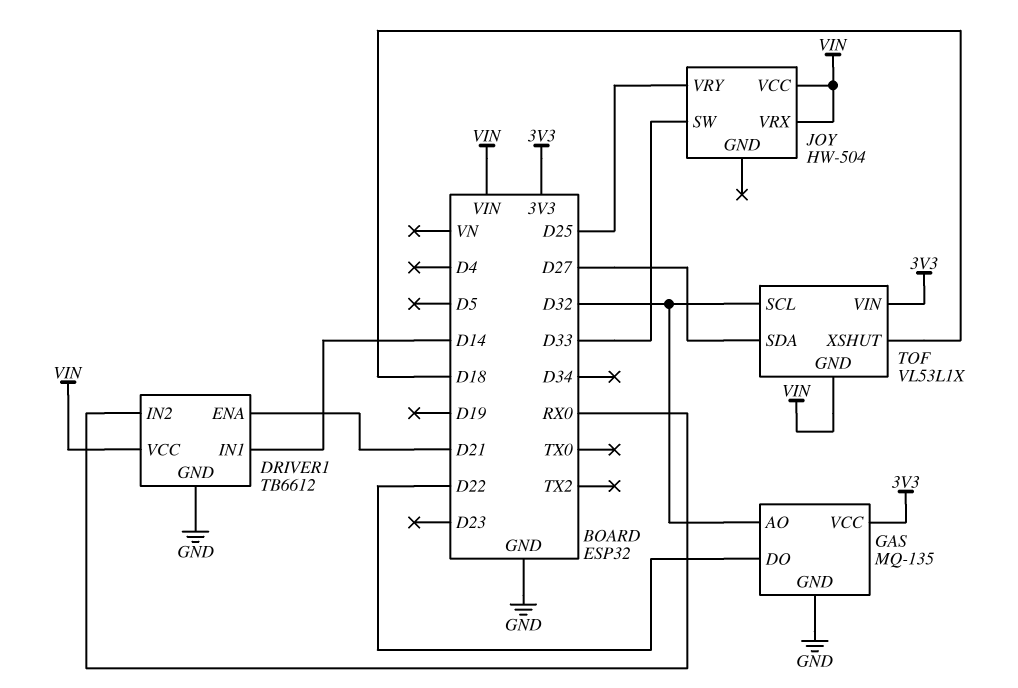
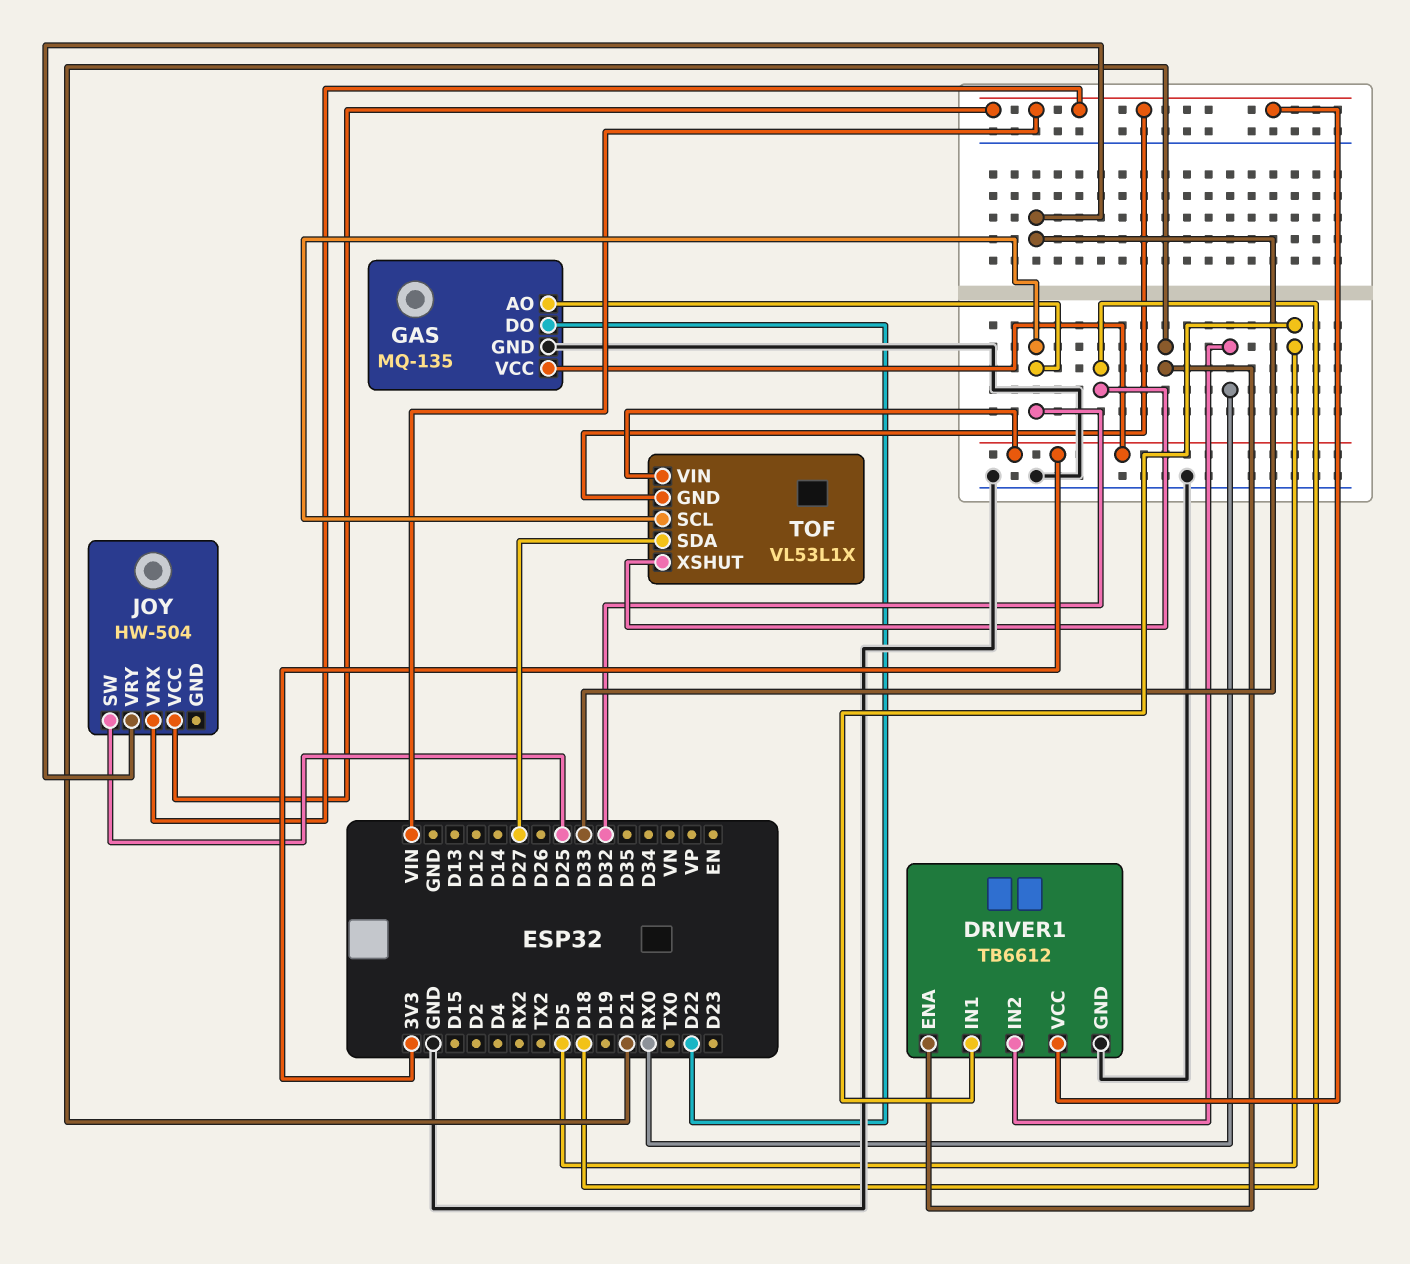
DRIVER1 pin IN1: D14 -> D5
JOY pin SW: D33 -> D25
JOY pin VRY: D25 -> D33

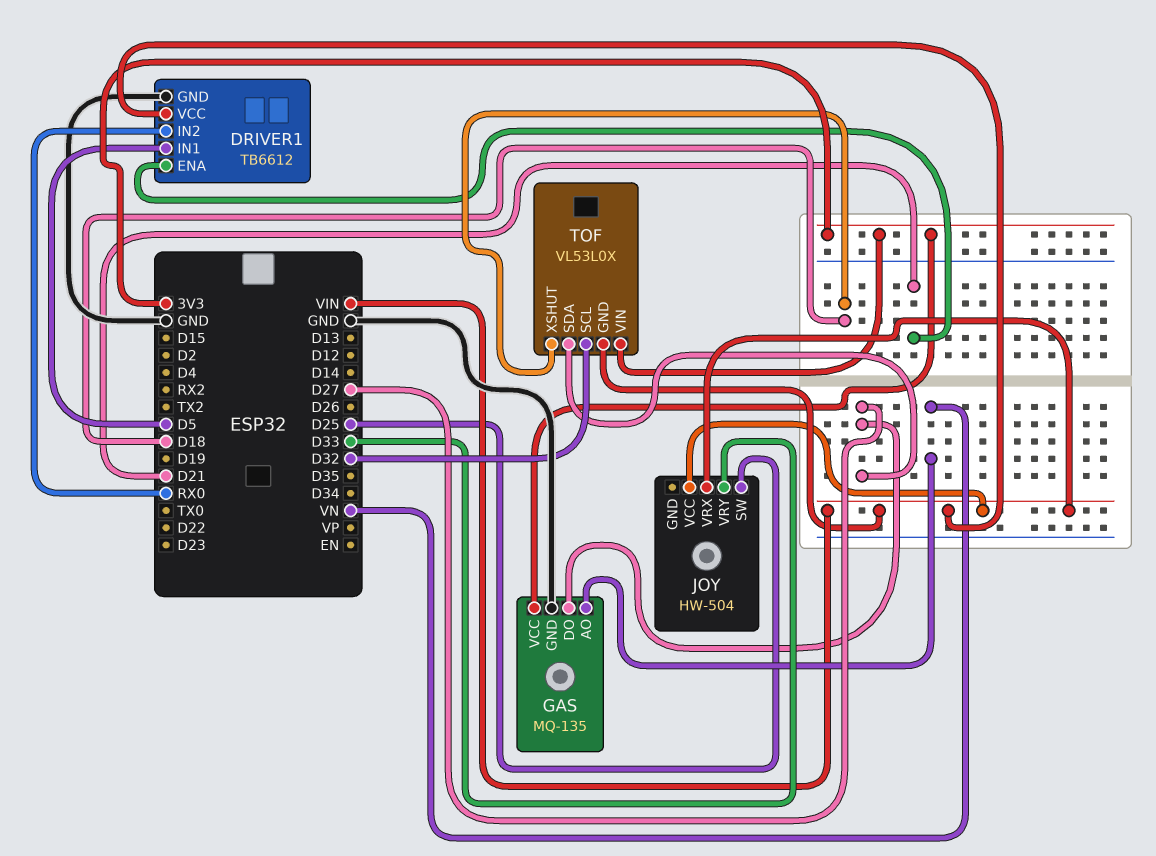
GAS pin AO: D32 -> VN
GAS pin DO: D22 -> D27
TOF: VL53L1X -> VL53L0X

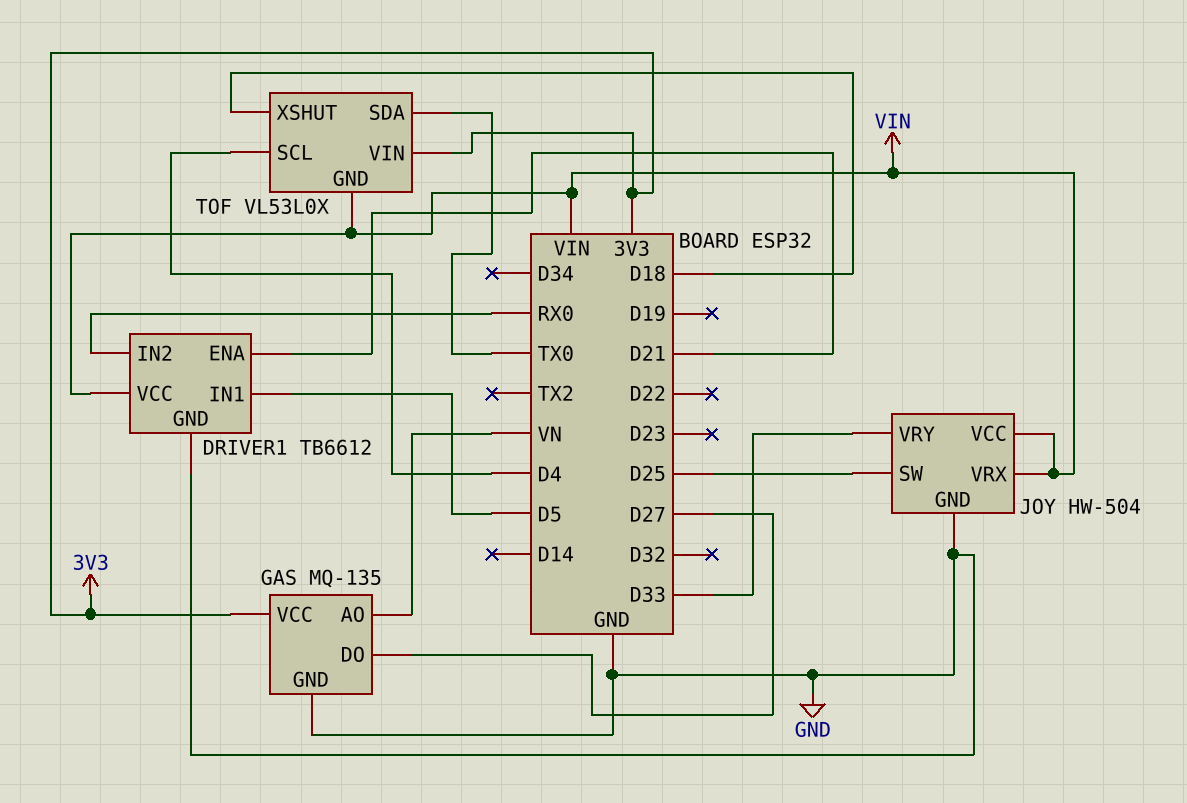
JOY pin GND: none -> GND
TOF pin SCL: D32 -> D4
TOF pin SDA: D27 -> TX0

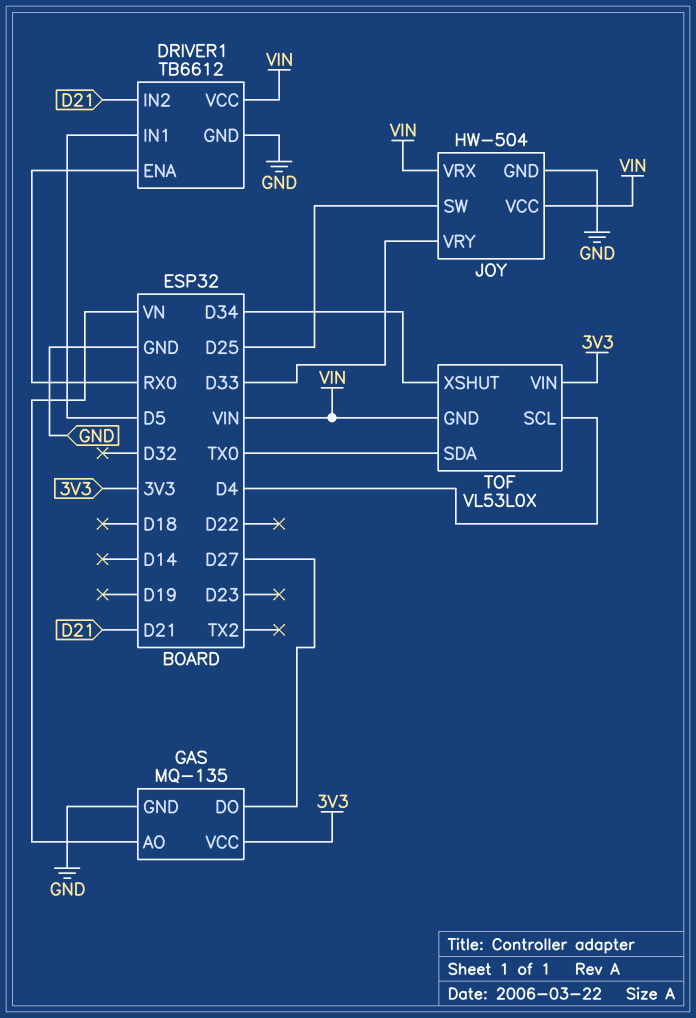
DRIVER1 pin ENA: D21 -> RX0
DRIVER1 pin IN2: RX0 -> D21
TOF pin XSHUT: D18 -> D34

